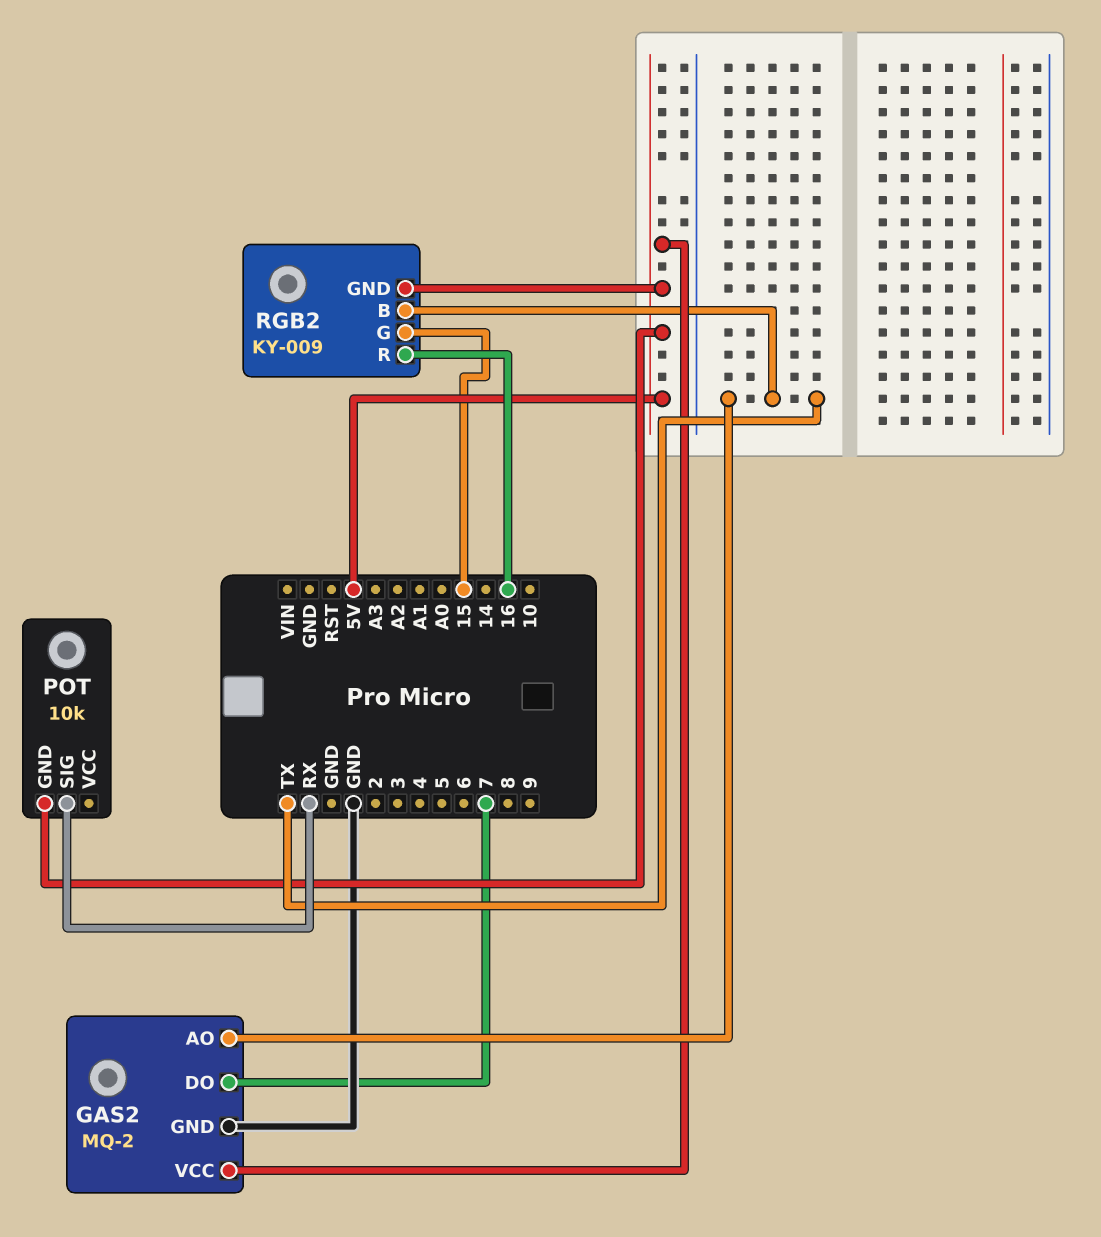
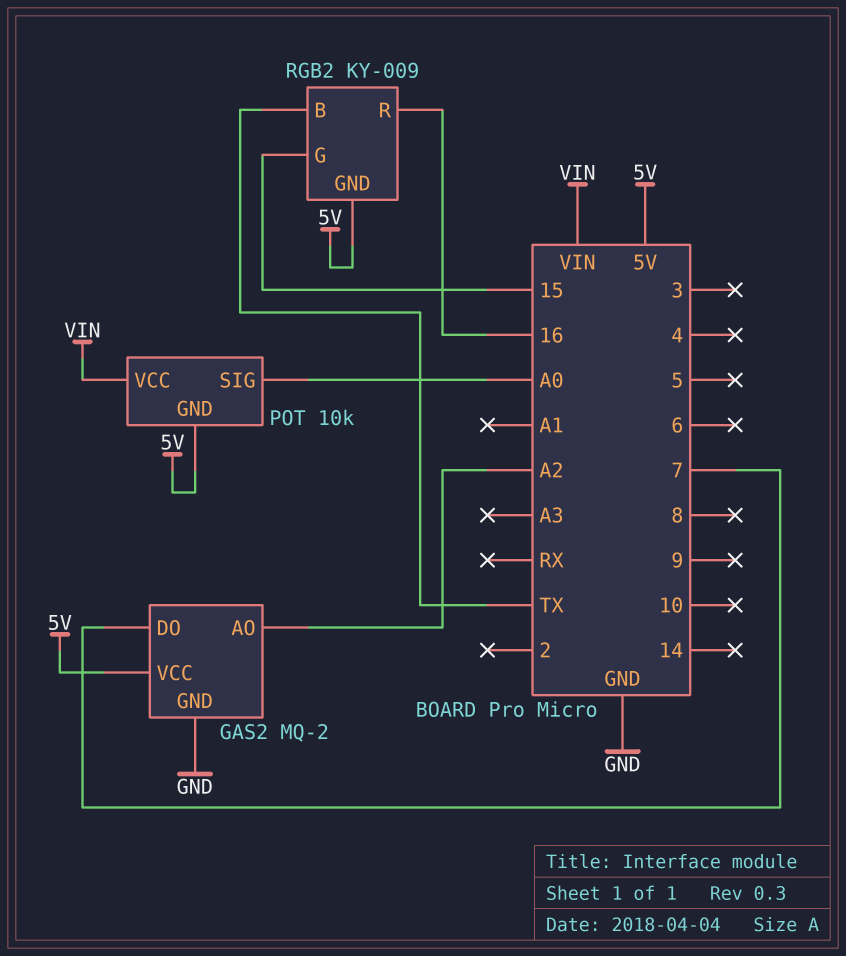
GAS2 pin AO: TX -> A2
POT pin SIG: RX -> A0
POT pin VCC: none -> VIN

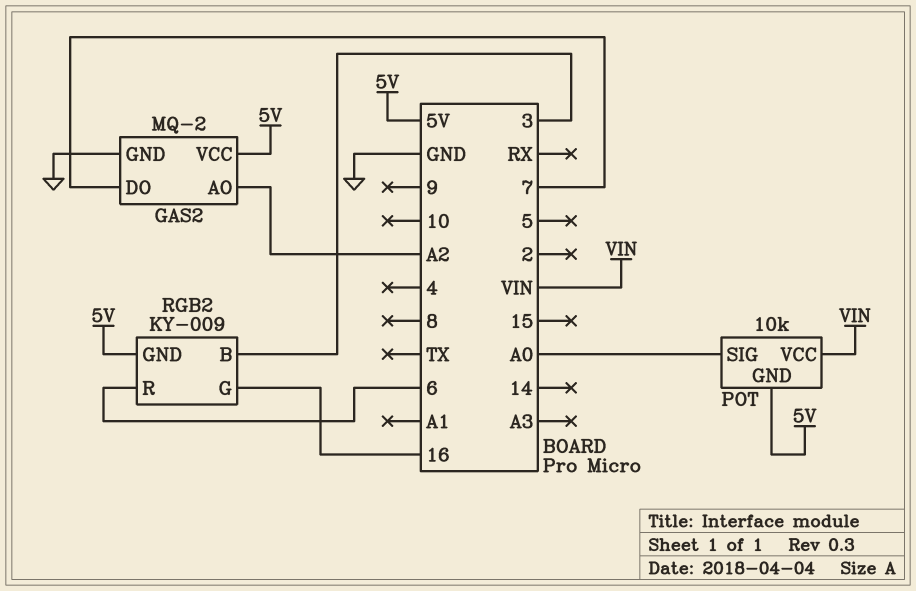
RGB2 pin B: TX -> 3
RGB2 pin G: 15 -> 16
RGB2 pin R: 16 -> 6

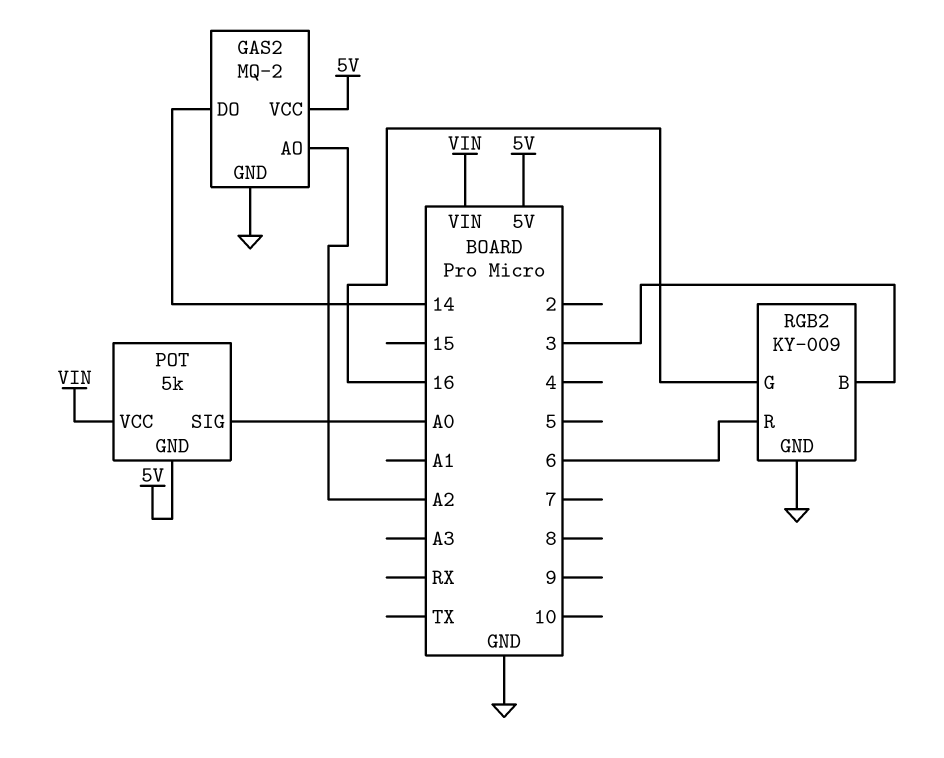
GAS2 pin DO: 7 -> 14
POT: 10k -> 5k
RGB2 pin GND: 5V -> GND

